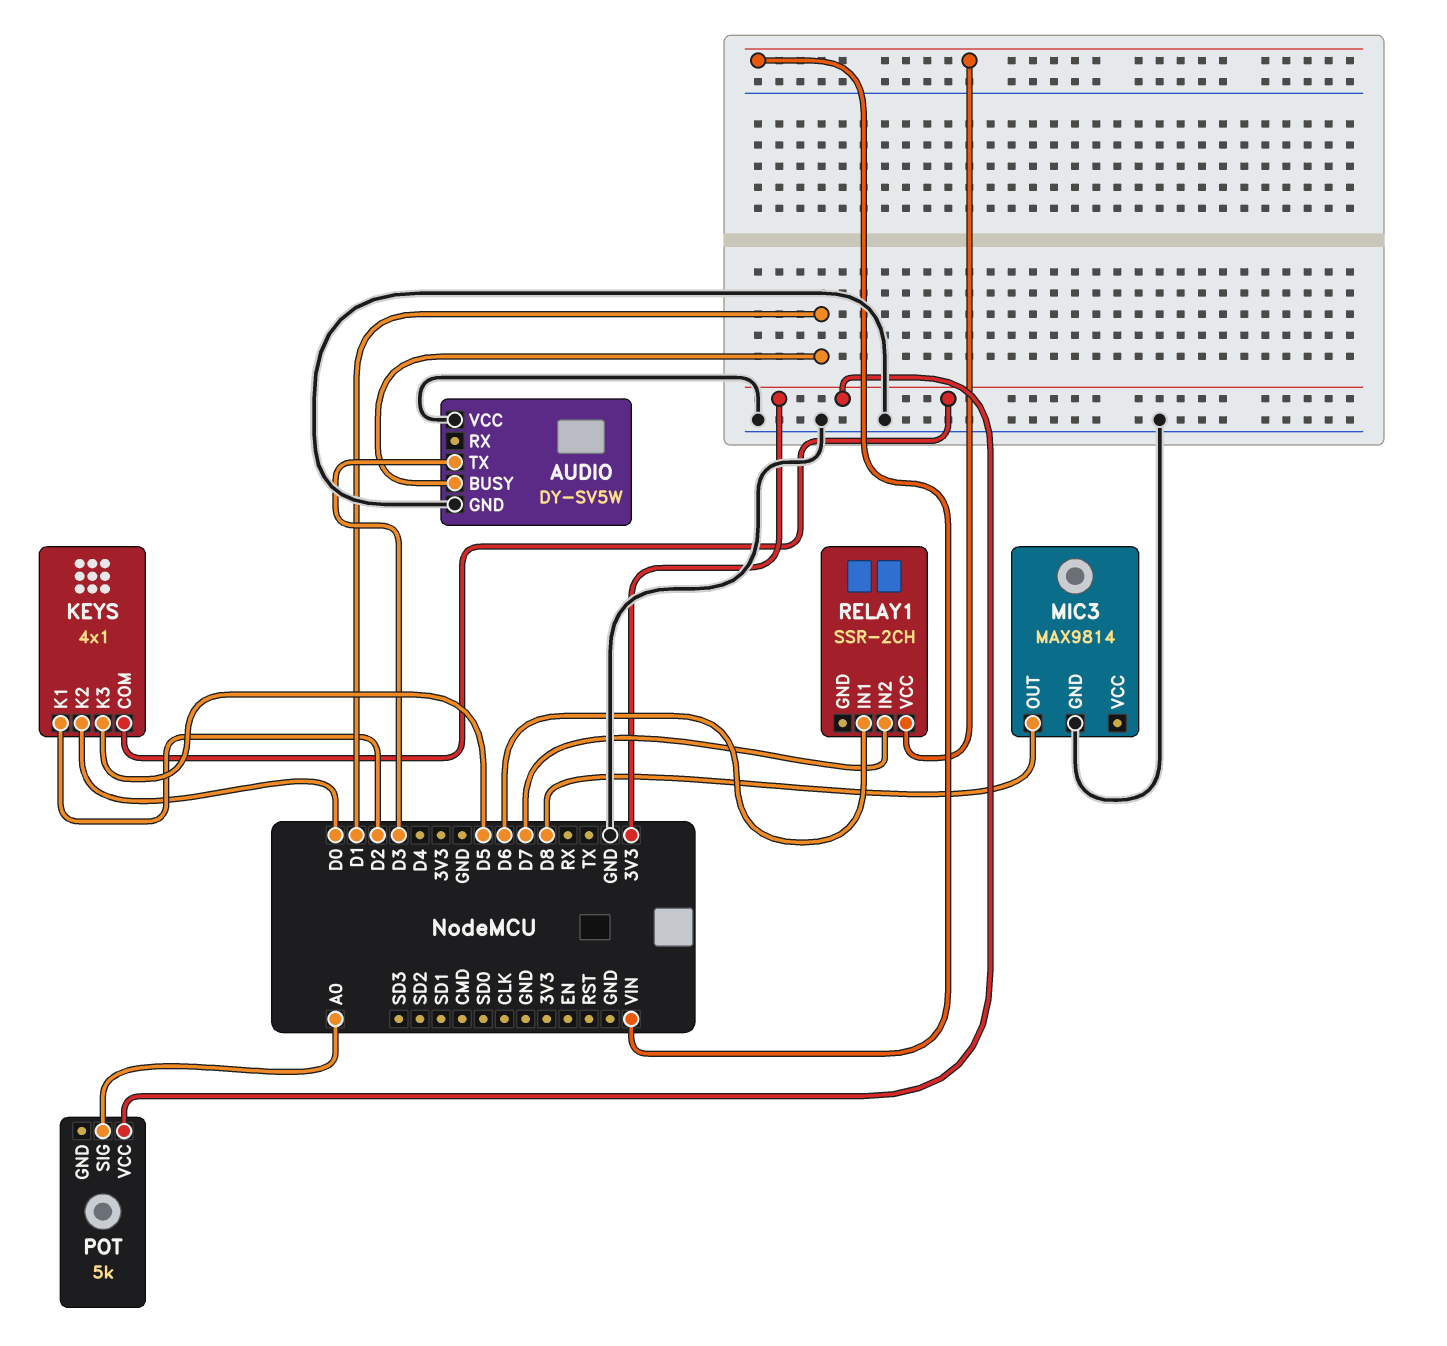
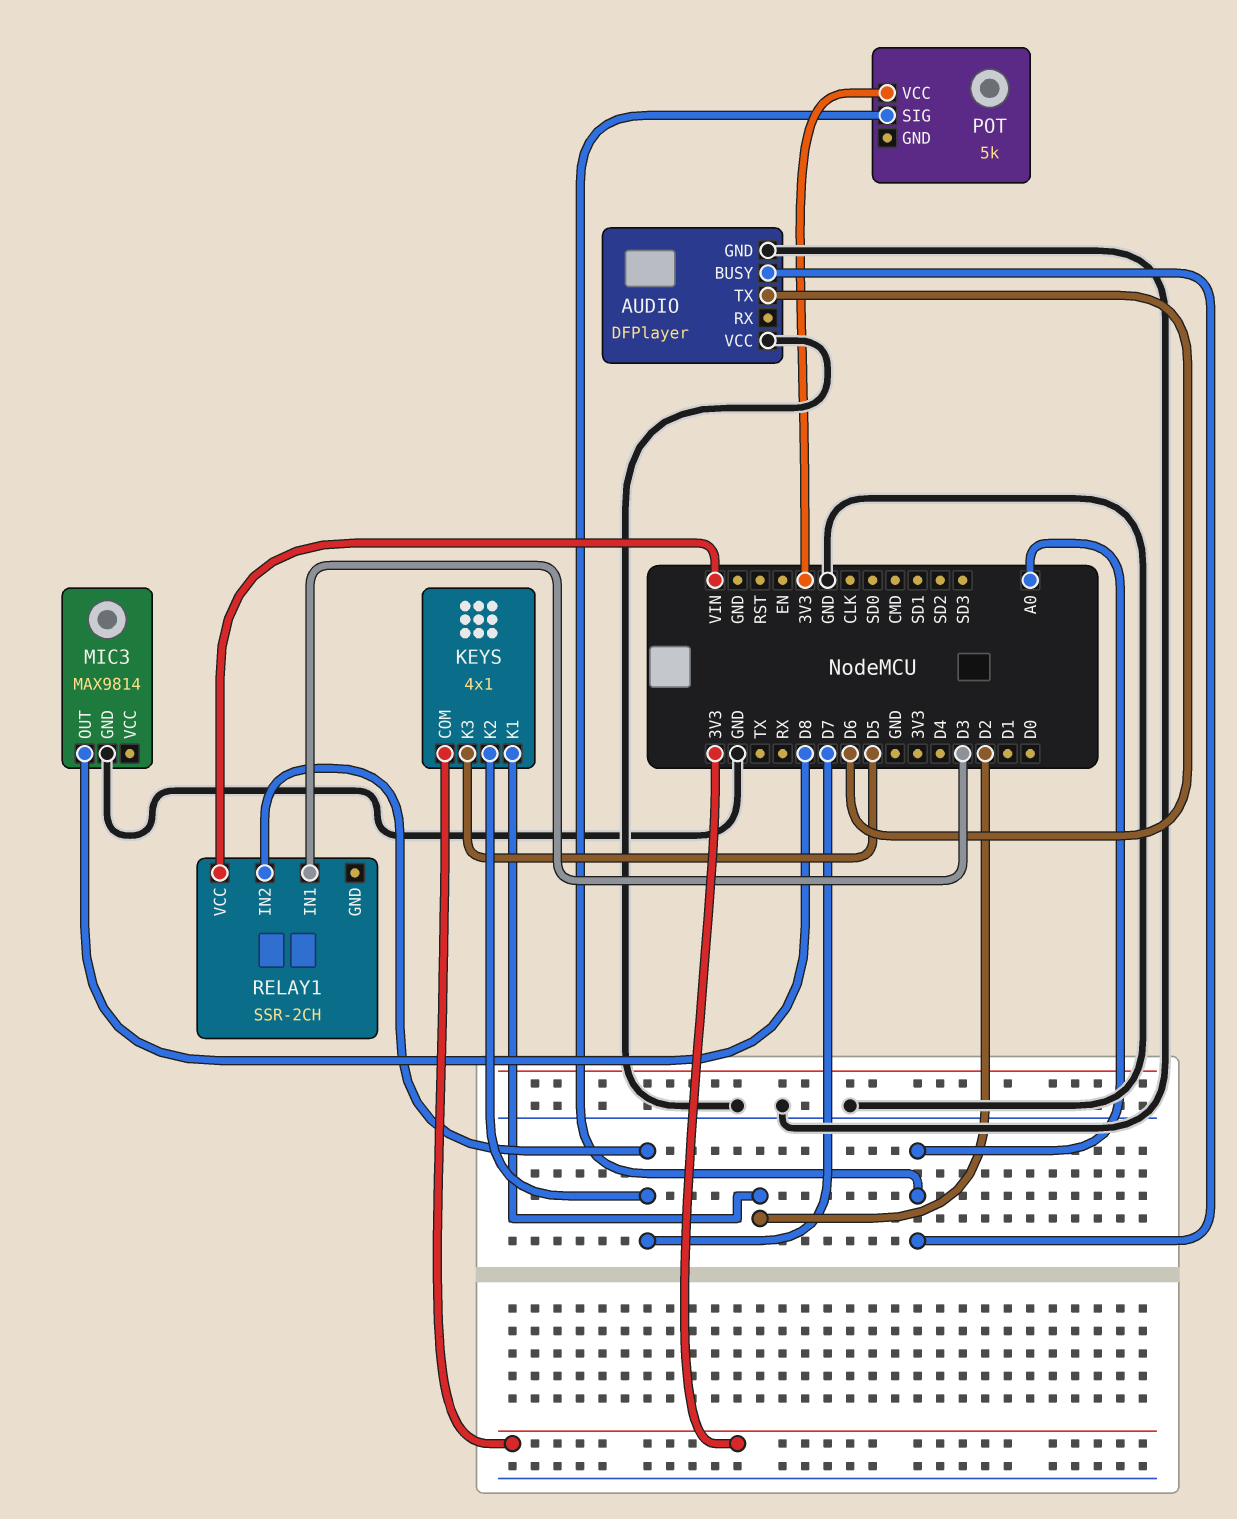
AUDIO: DY-SV5W -> DFPlayer
AUDIO pin BUSY: D1 -> A0
AUDIO pin TX: D3 -> D6
KEYS pin K2: D0 -> D7
RELAY1 pin IN1: D6 -> D3

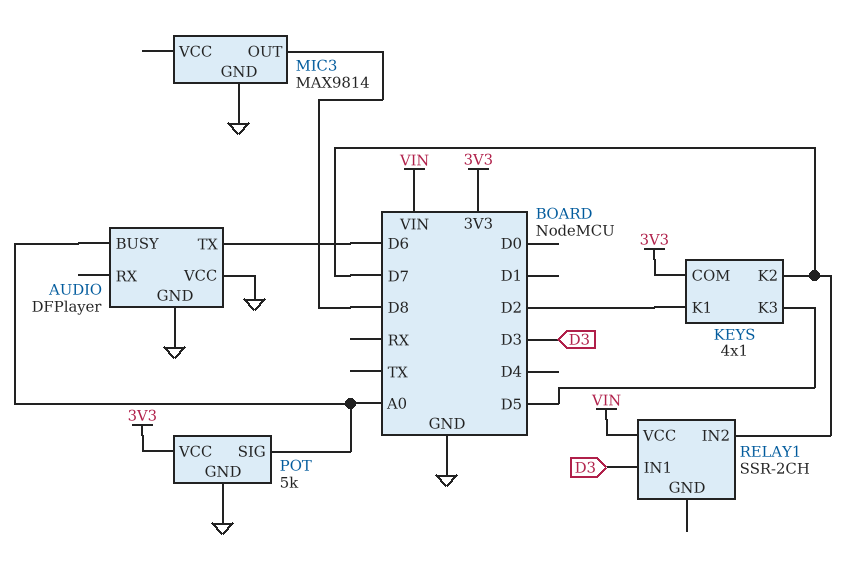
POT pin GND: none -> GND

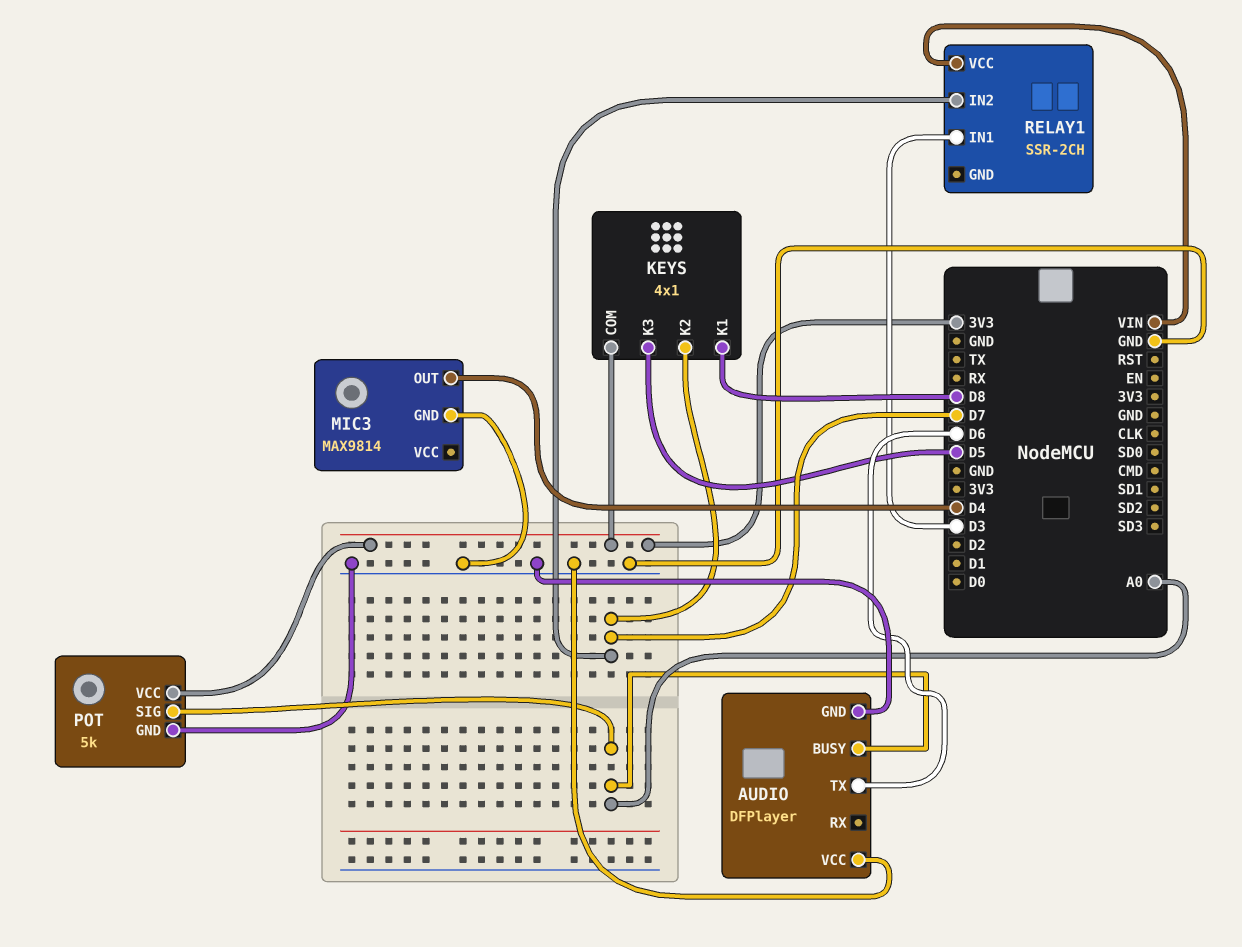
KEYS pin K1: D2 -> D8
MIC3 pin OUT: D8 -> D4

